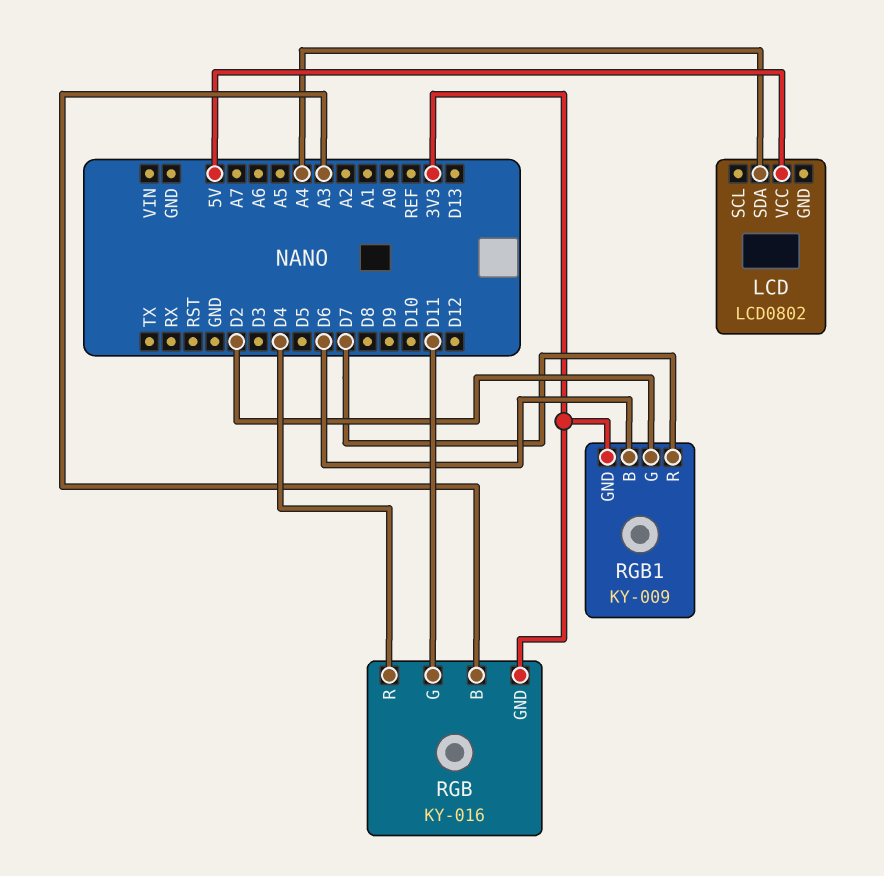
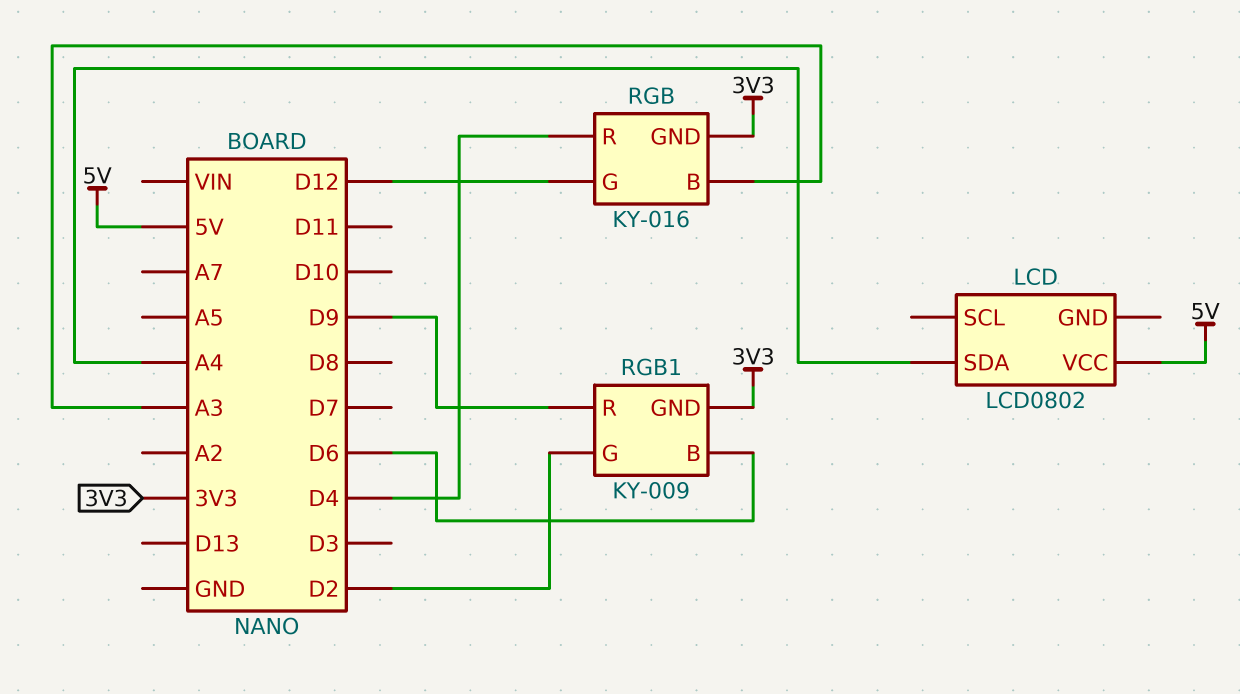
RGB pin G: D11 -> D12
RGB1 pin R: D7 -> D9

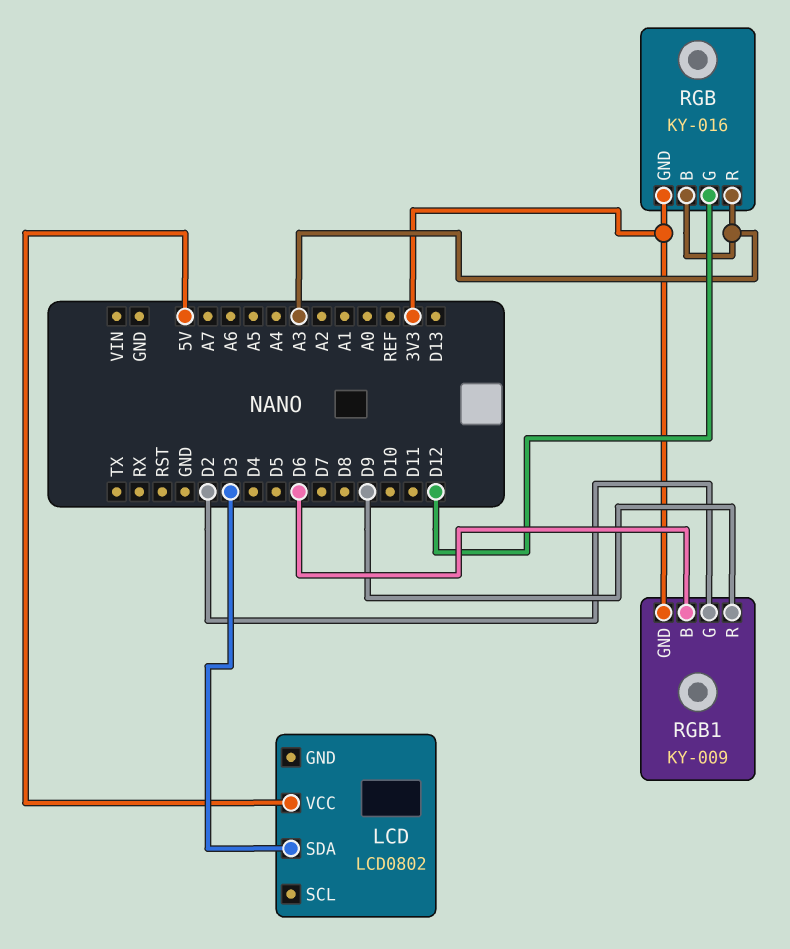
LCD pin SDA: A4 -> D3
RGB pin R: D4 -> A3

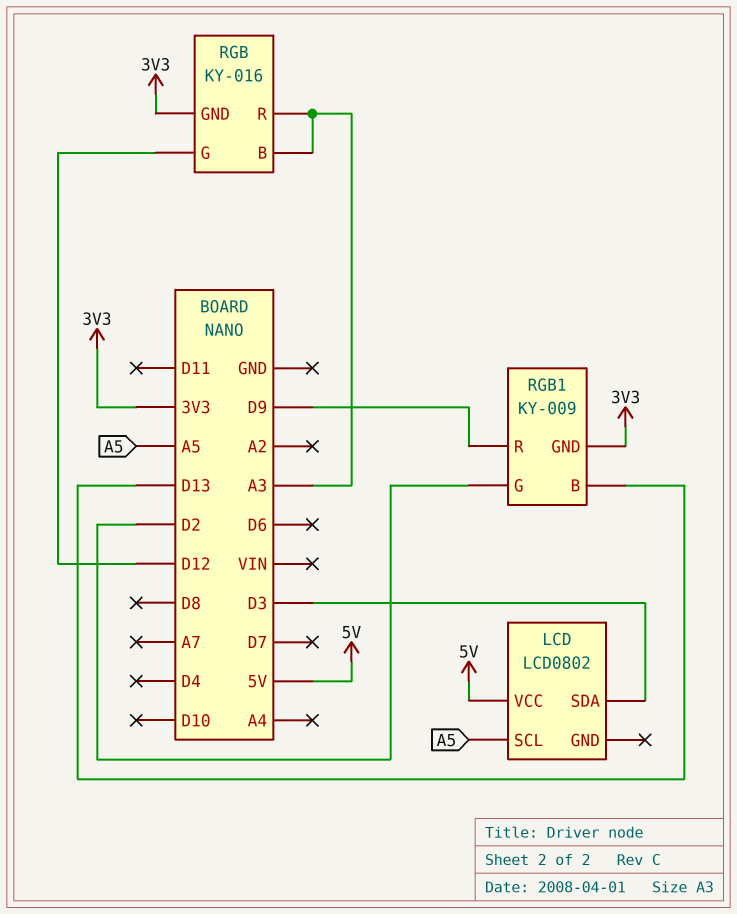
LCD pin SCL: none -> A5
RGB1 pin B: D6 -> D13

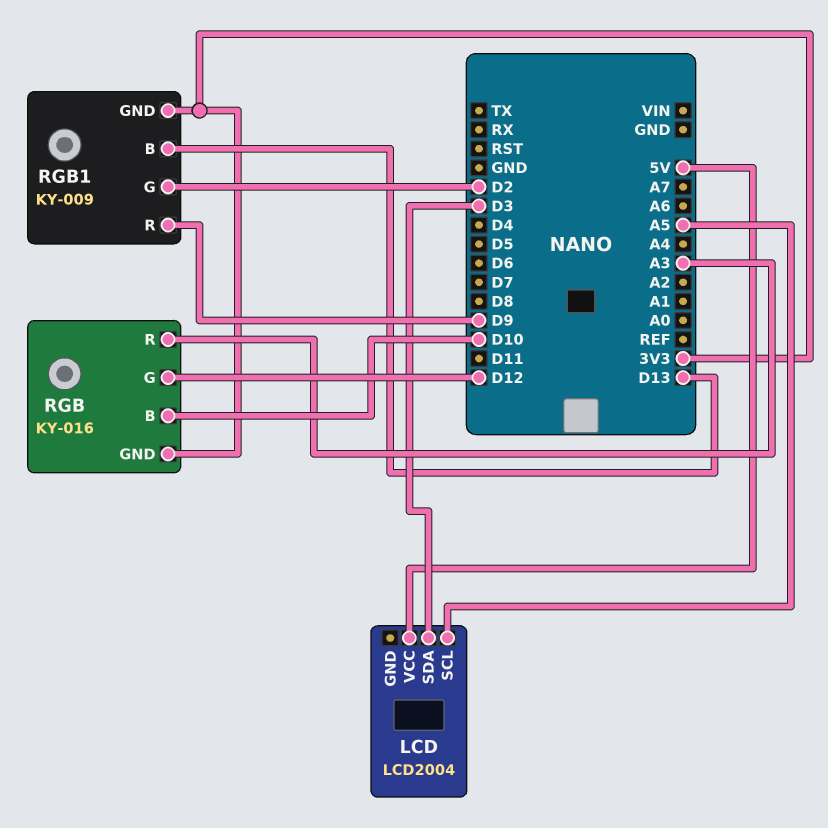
LCD: LCD0802 -> LCD2004
RGB pin B: A3 -> D10

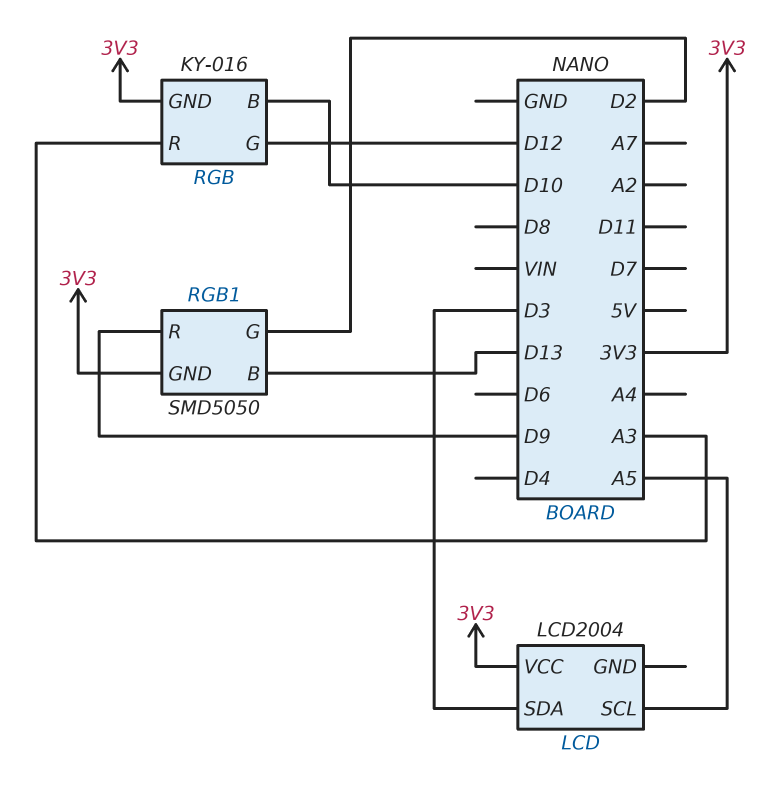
LCD pin VCC: 5V -> 3V3
RGB1: KY-009 -> SMD5050

